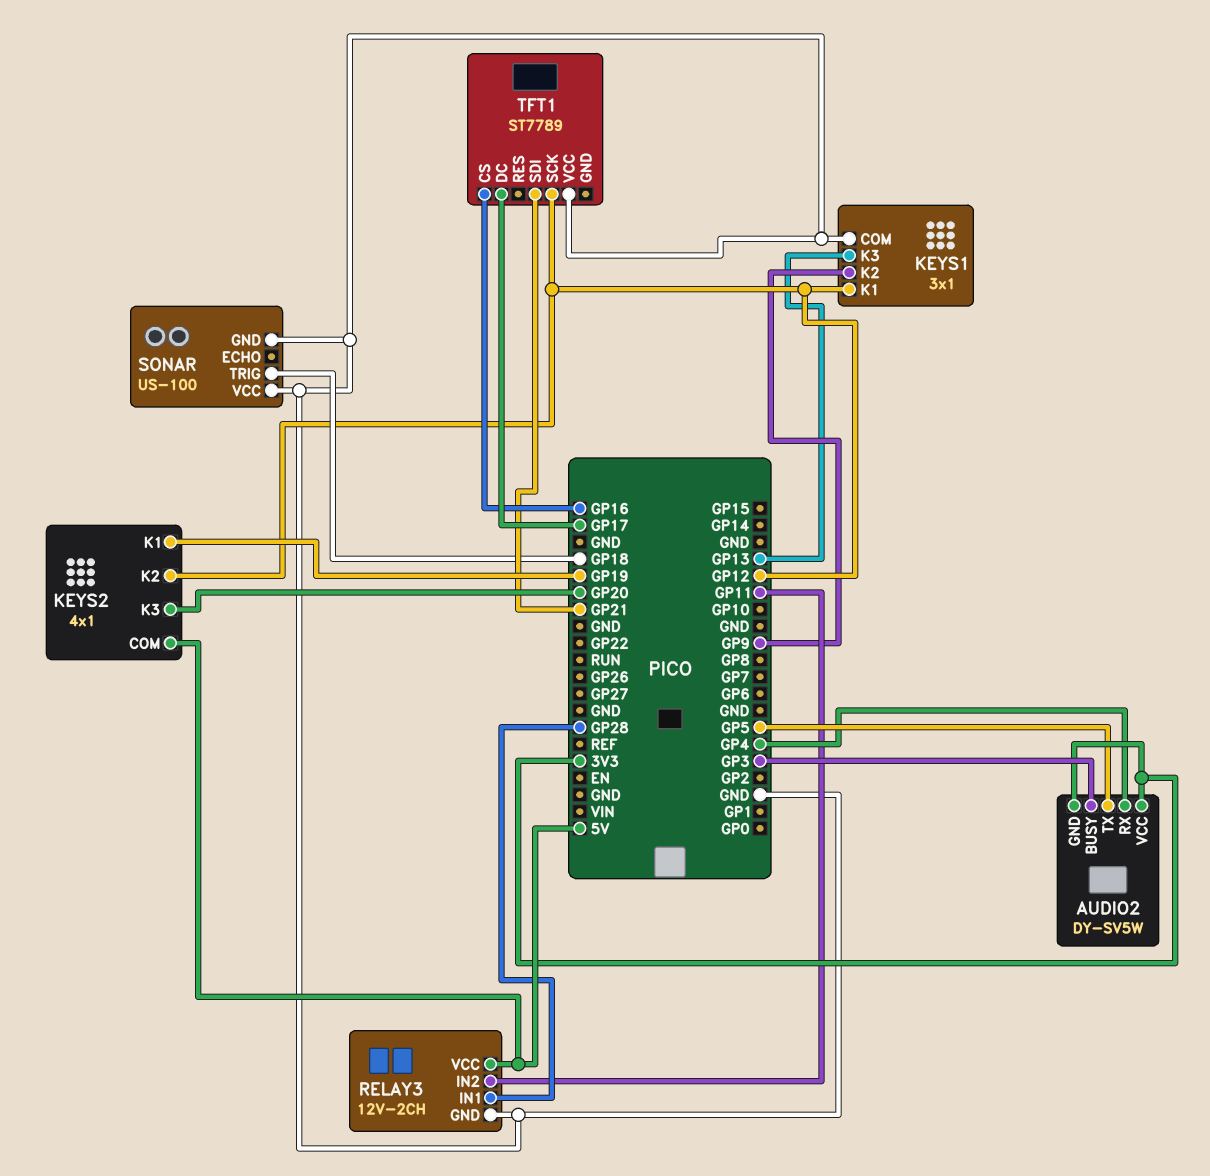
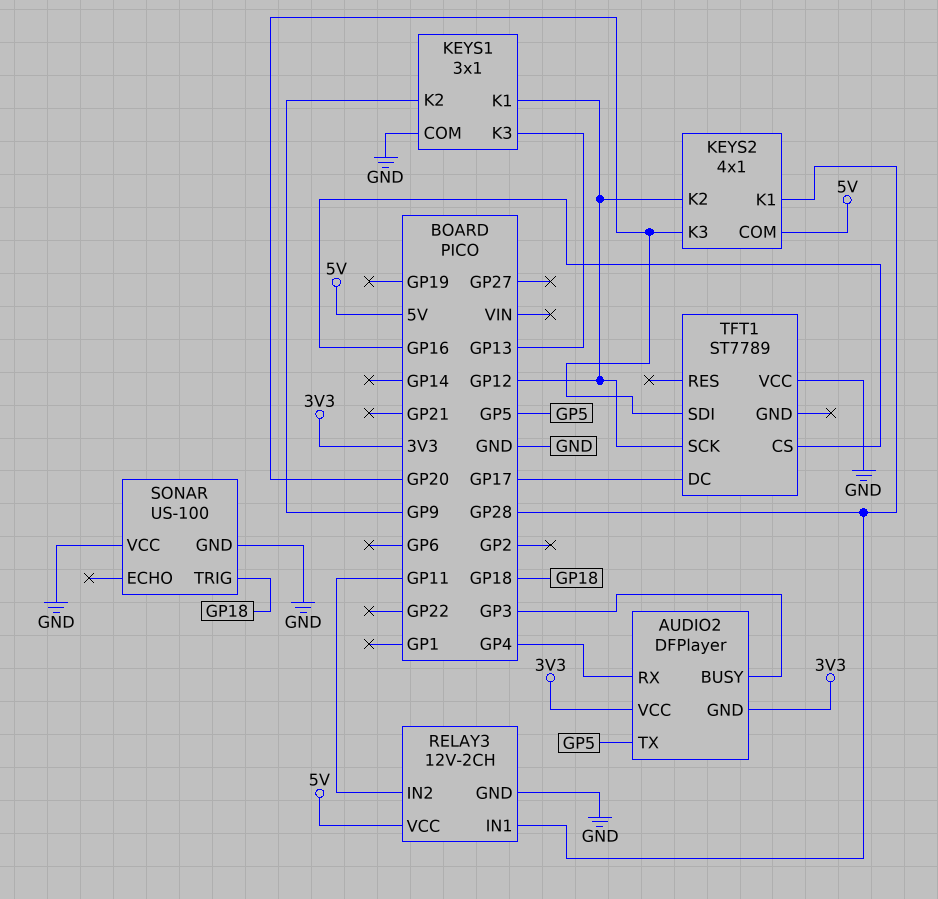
AUDIO2: DY-SV5W -> DFPlayer
KEYS2 pin K1: GP19 -> GP28
TFT1 pin SDI: GP21 -> GP20

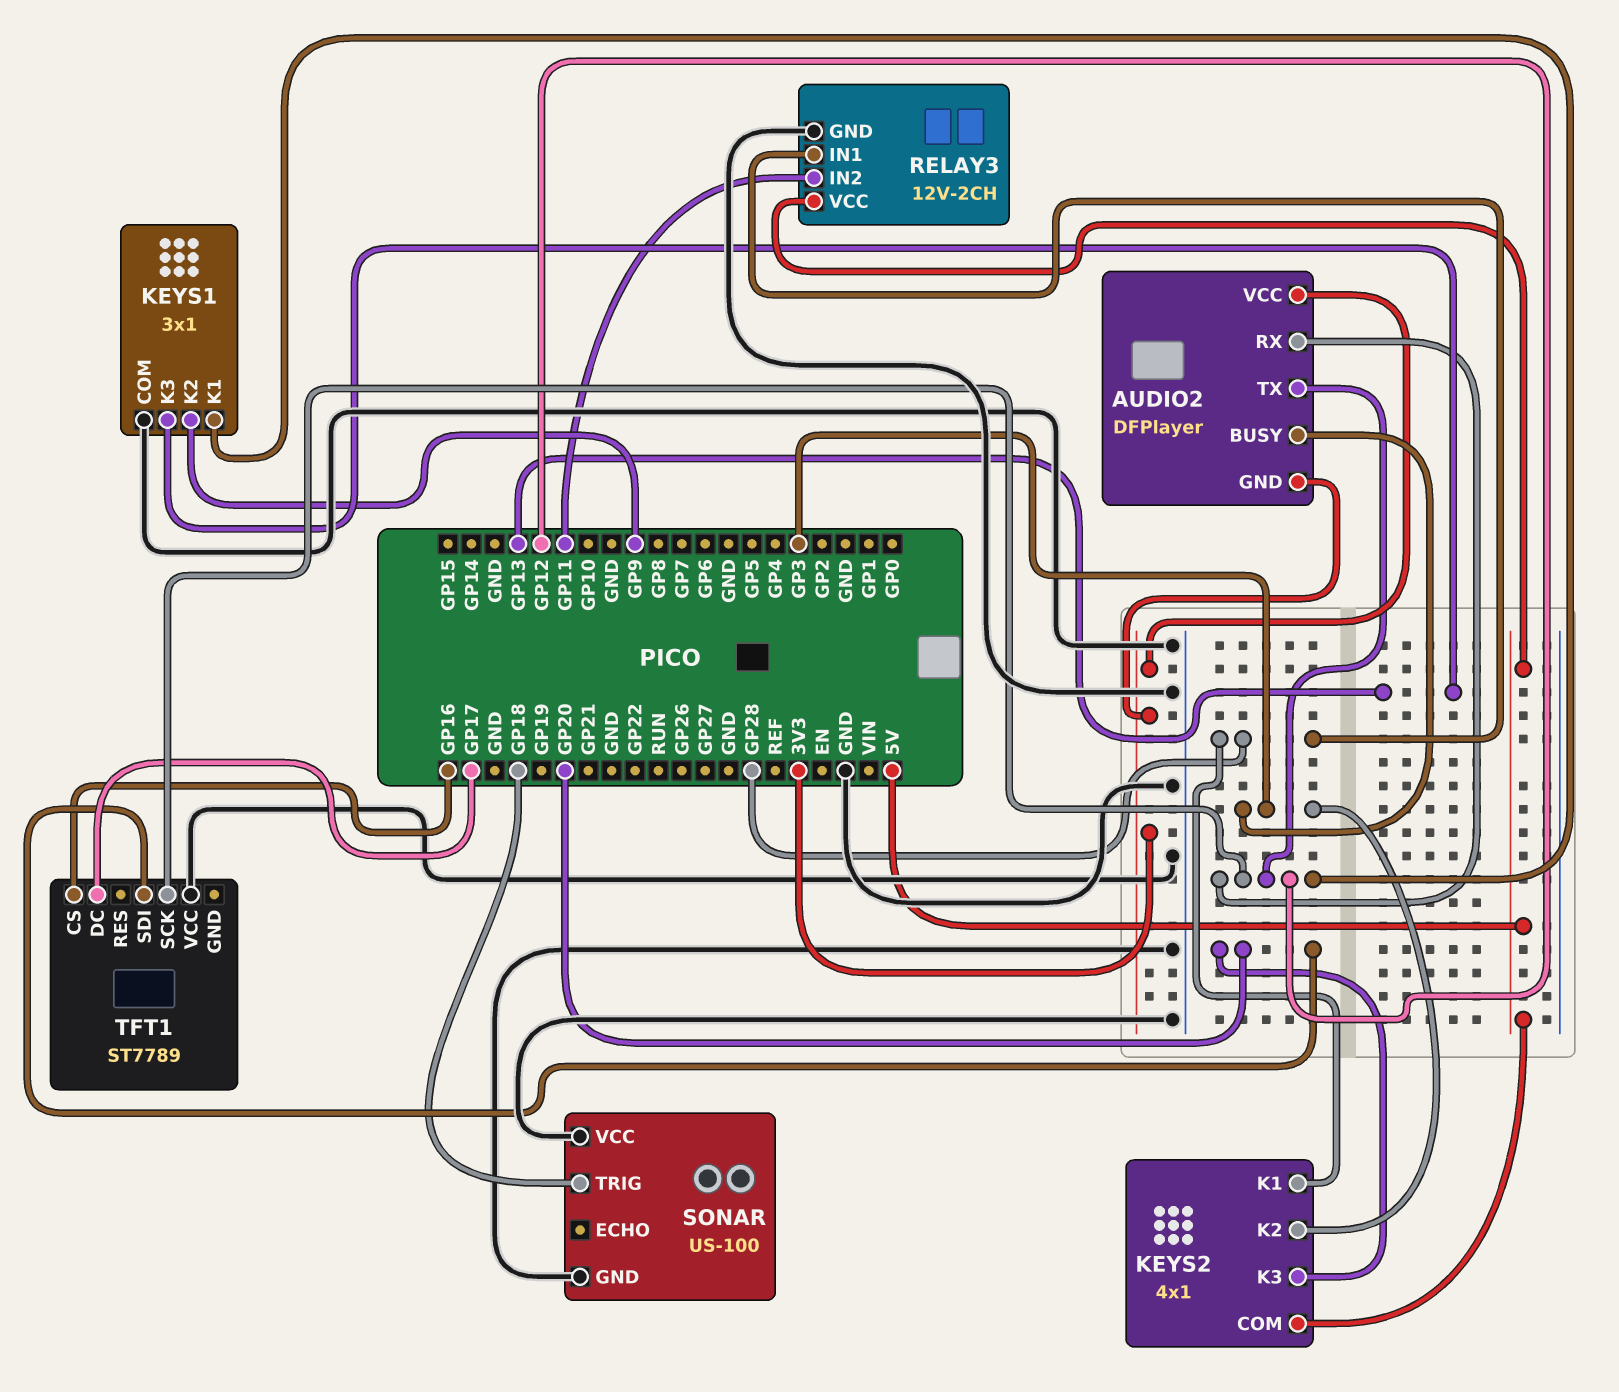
AUDIO2 pin RX: GP4 -> GP12
AUDIO2 pin TX: GP5 -> GP12
KEYS2 pin K2: GP12 -> GP3

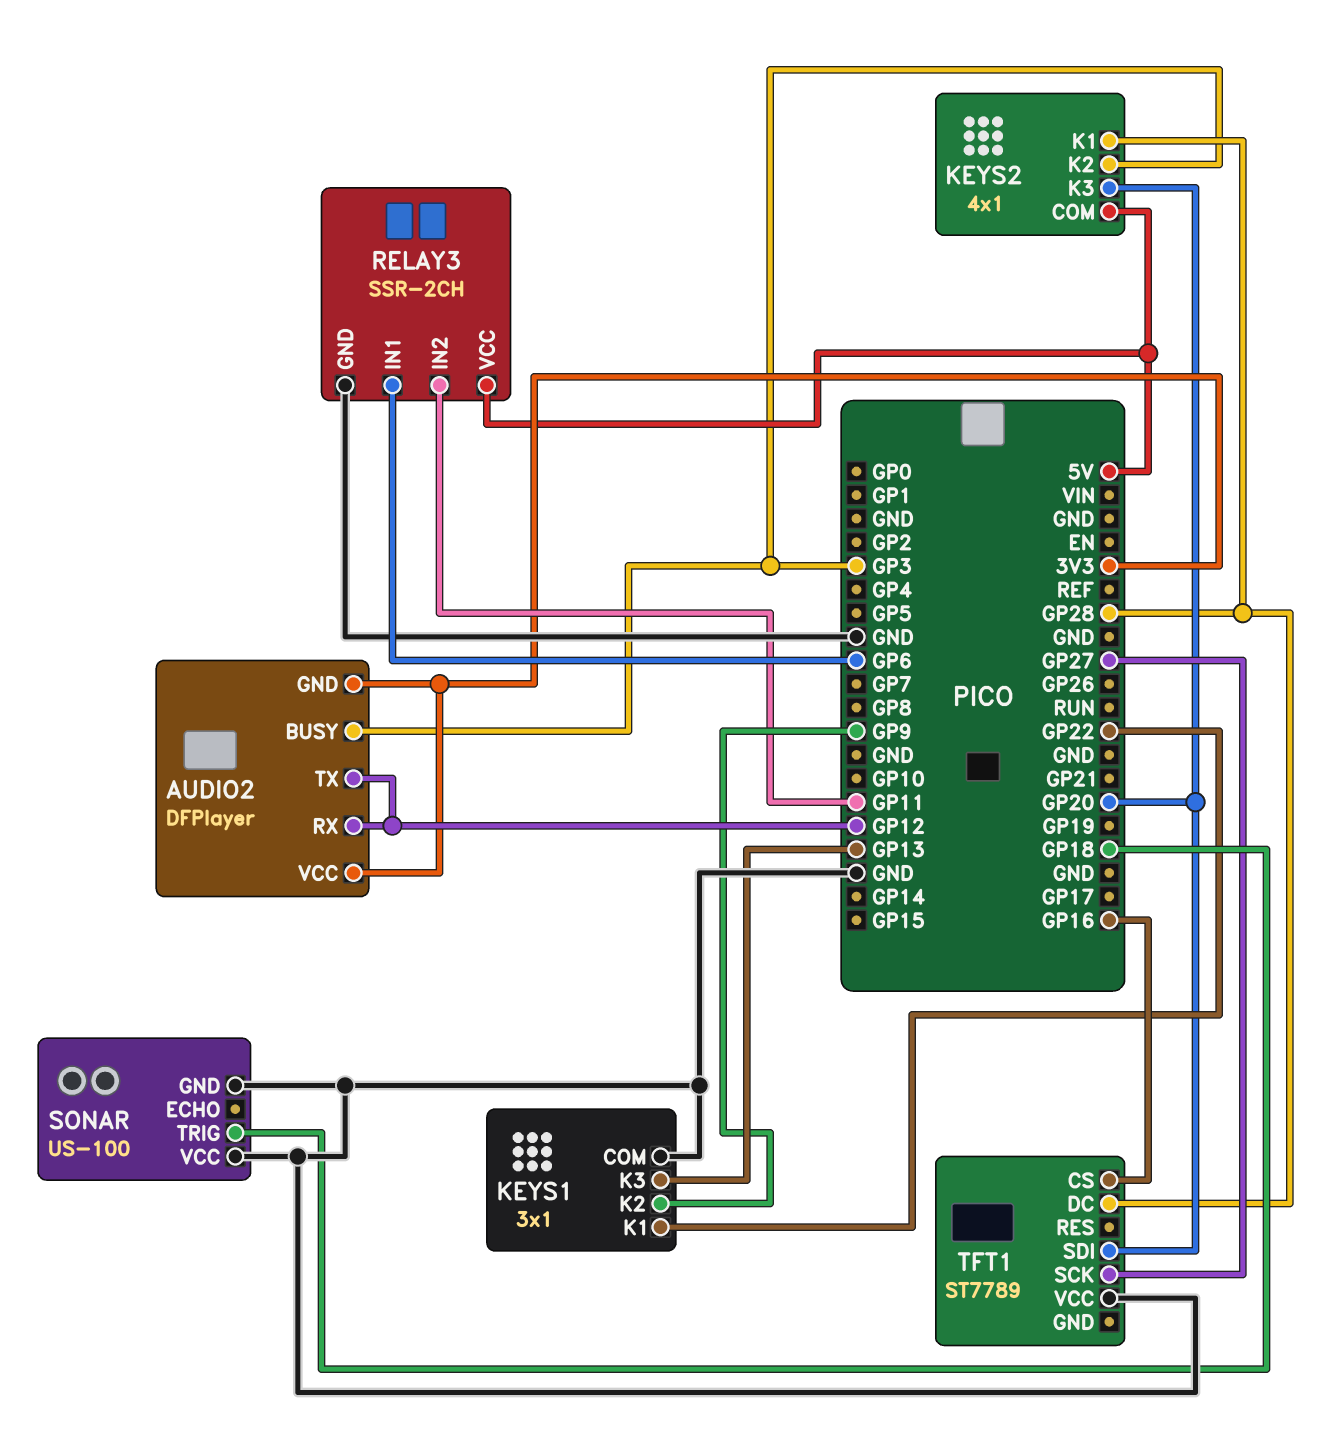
KEYS1 pin K1: GP12 -> GP22
RELAY3: 12V-2CH -> SSR-2CH
RELAY3 pin IN1: GP28 -> GP6
TFT1 pin DC: GP17 -> GP28
TFT1 pin SCK: GP12 -> GP27

